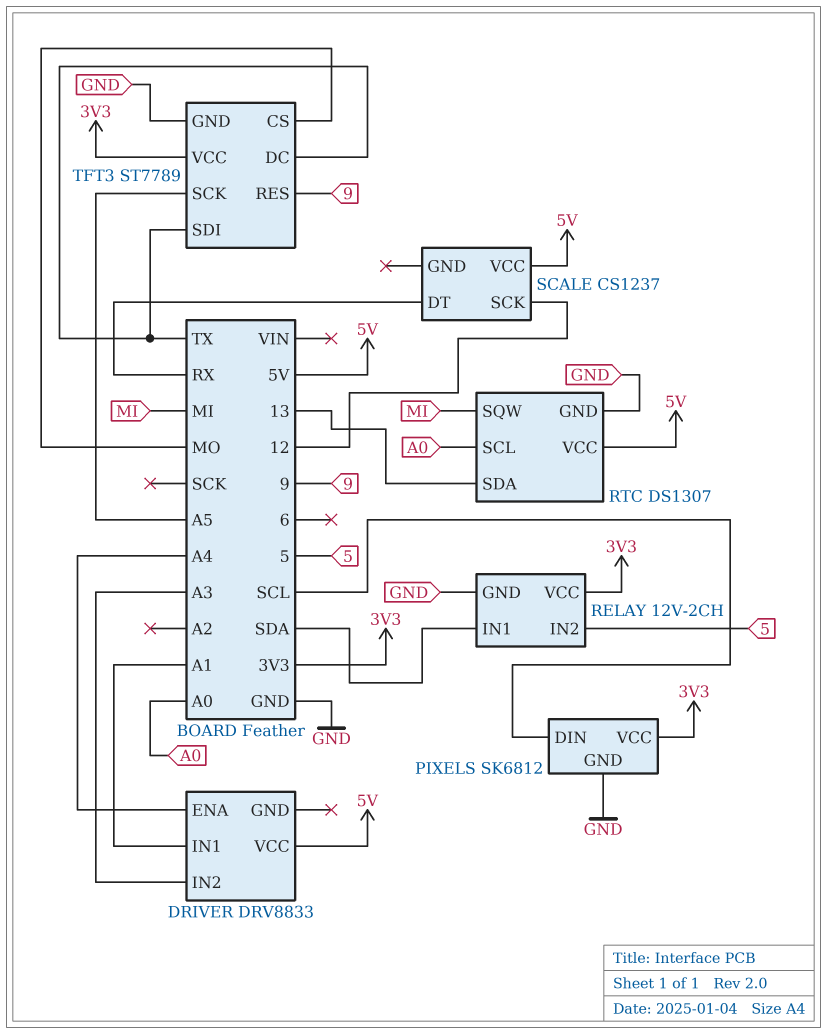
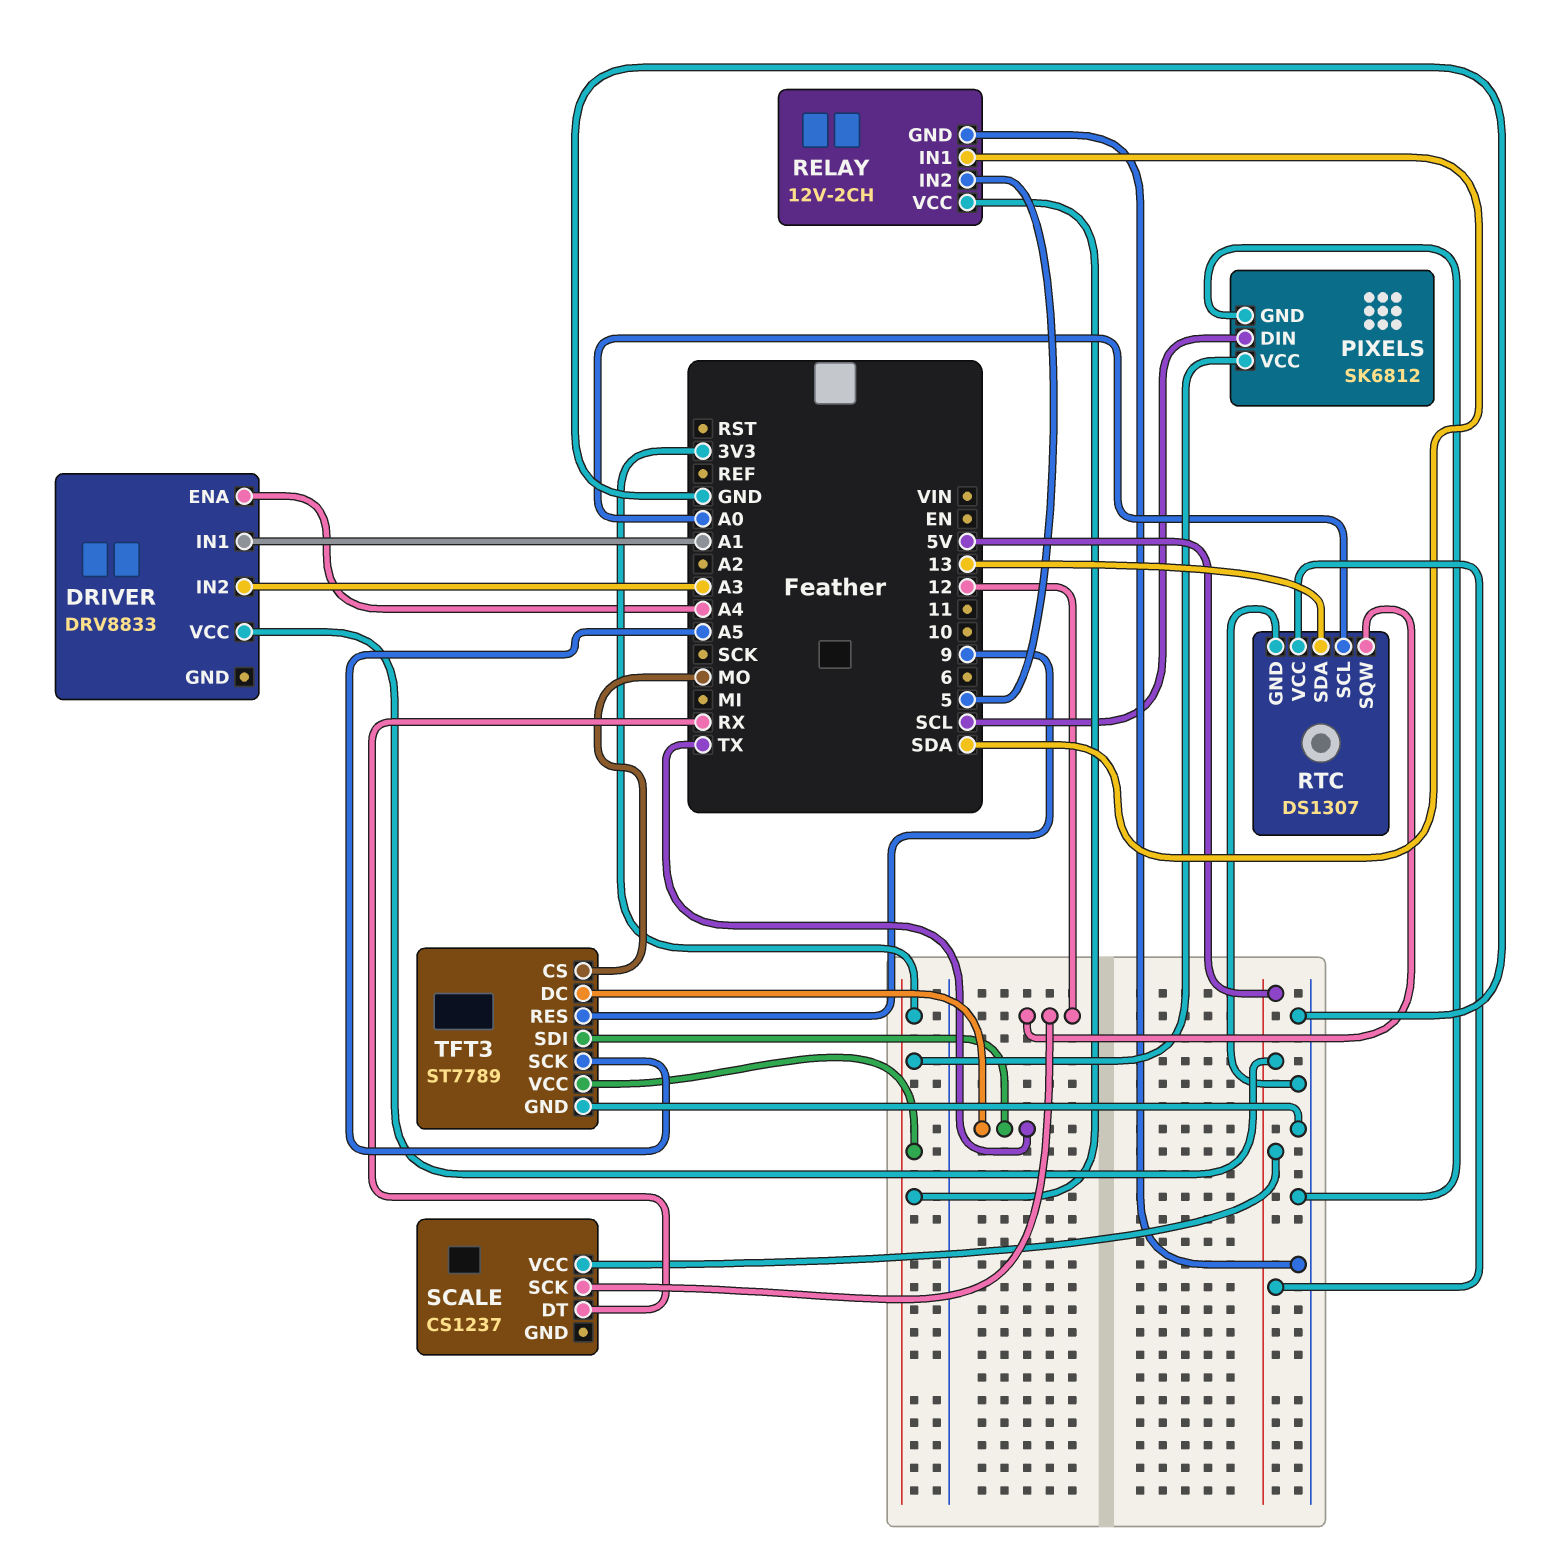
RTC pin SQW: MI -> 12

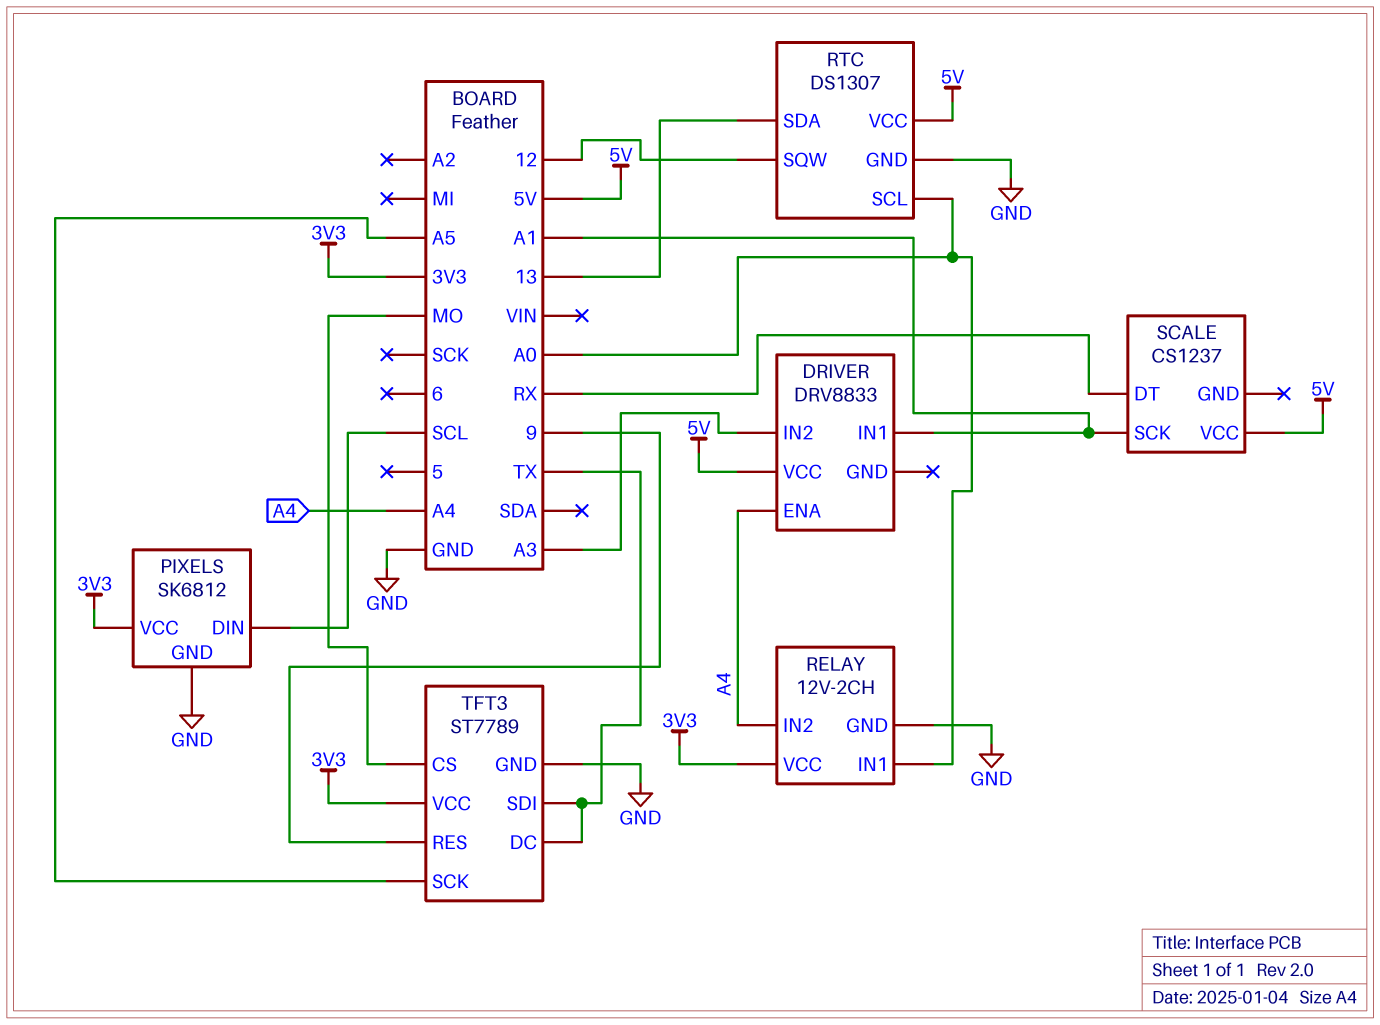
RELAY pin IN1: SDA -> A0
RELAY pin IN2: 5 -> A4
SCALE pin SCK: 12 -> A1

